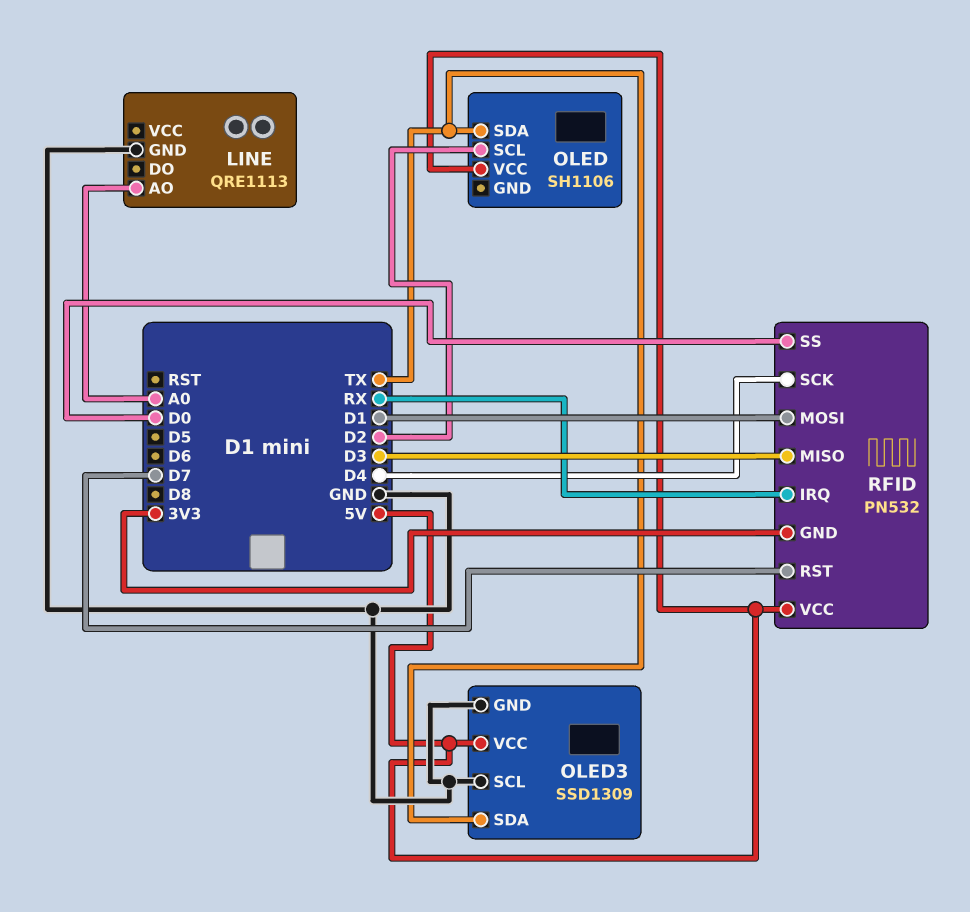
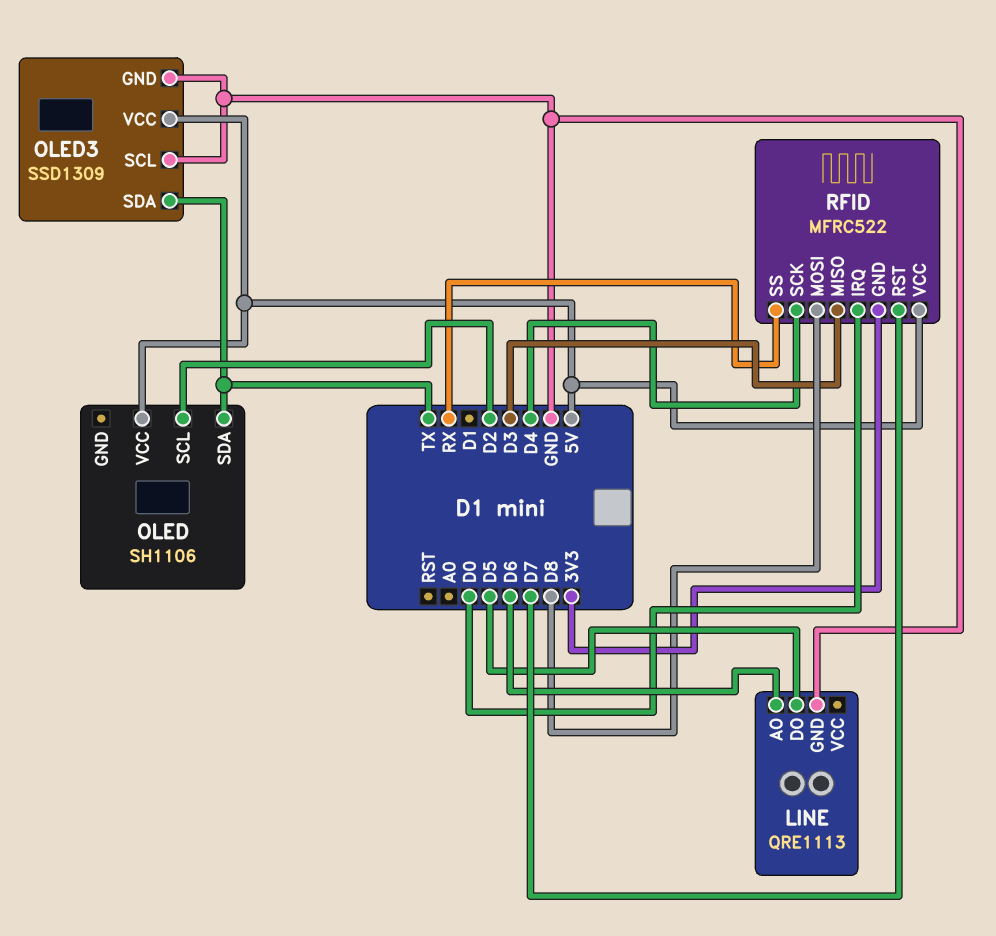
LINE pin AO: A0 -> D6
LINE pin DO: none -> D5
RFID: PN532 -> MFRC522
RFID pin IRQ: RX -> D0
RFID pin MOSI: D1 -> D8
RFID pin SS: D0 -> RX

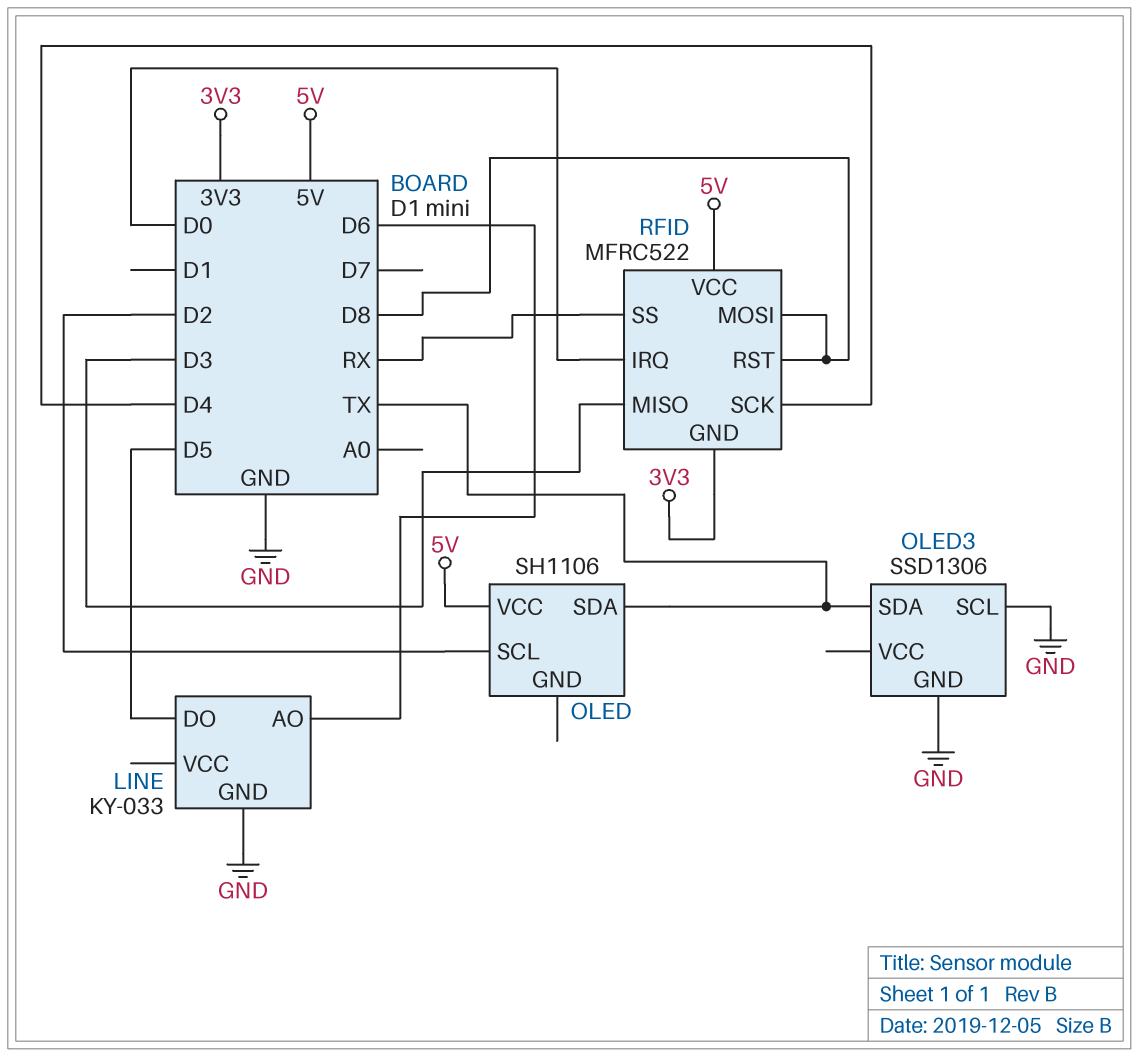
LINE: QRE1113 -> KY-033
OLED3: SSD1309 -> SSD1306
OLED3 pin VCC: 5V -> none
RFID pin RST: D7 -> D8

